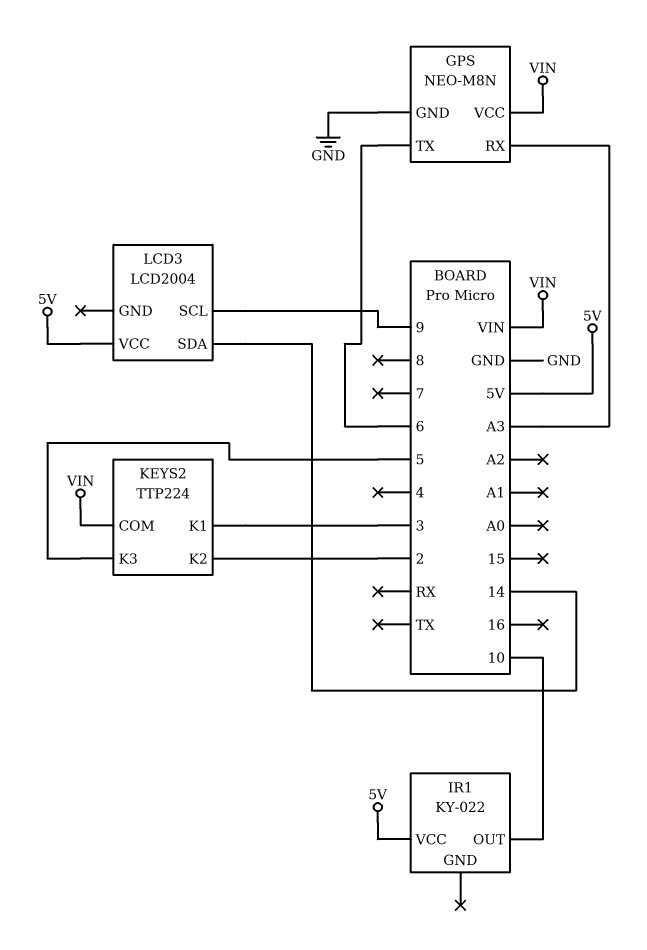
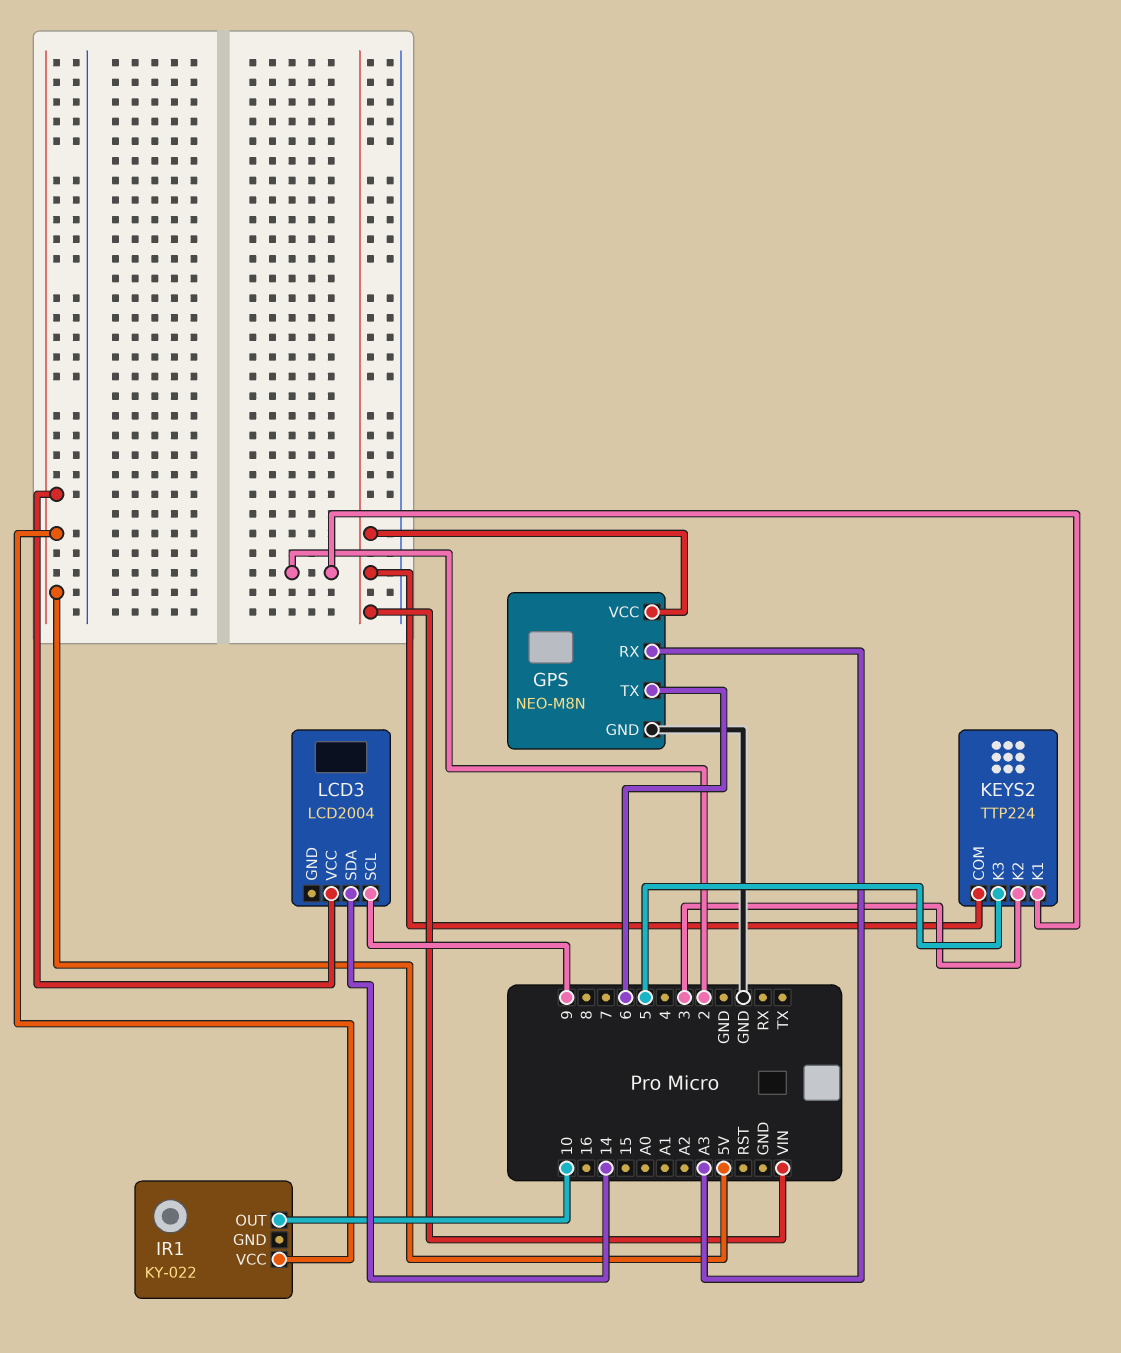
KEYS2 pin K1: 3 -> 2
KEYS2 pin K2: 2 -> 3

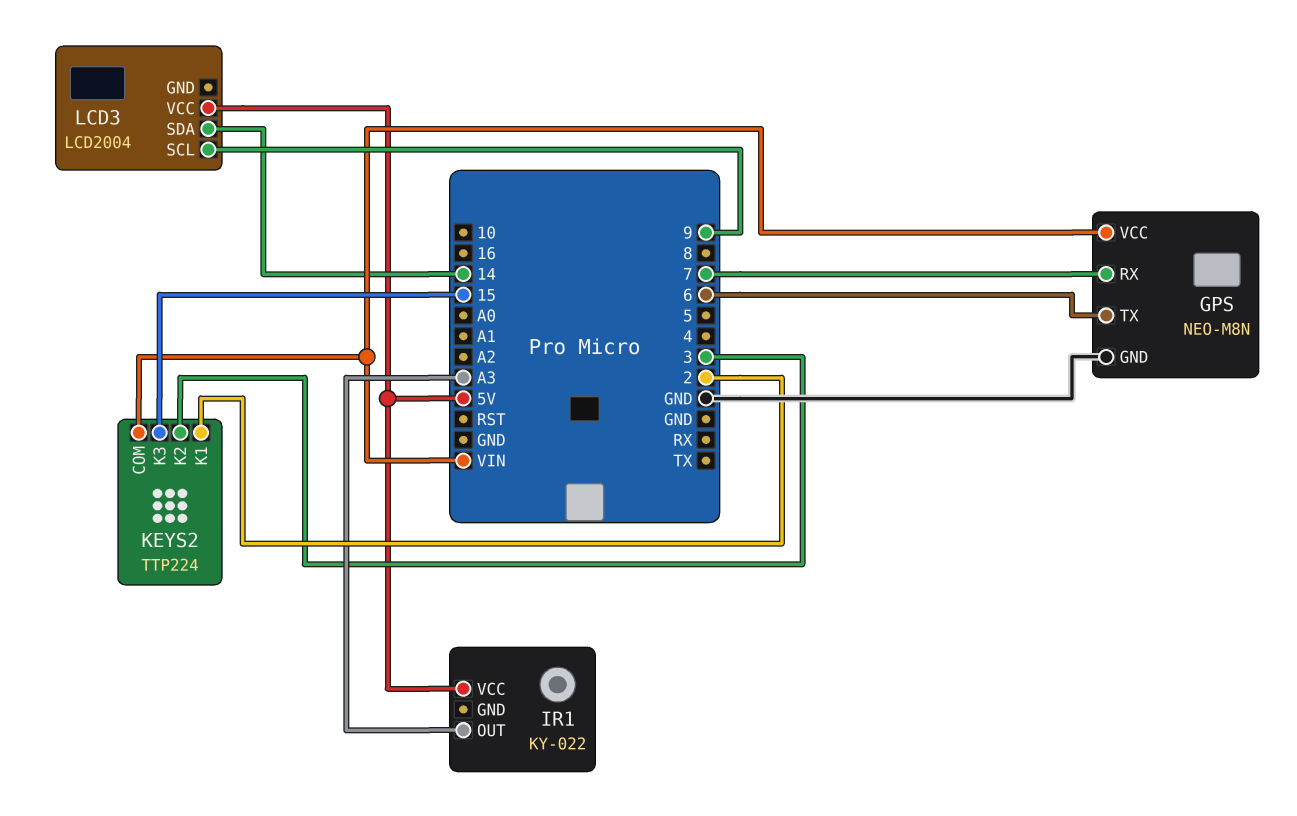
GPS pin RX: A3 -> 7
IR1 pin OUT: 10 -> A3
KEYS2 pin K3: 5 -> 15

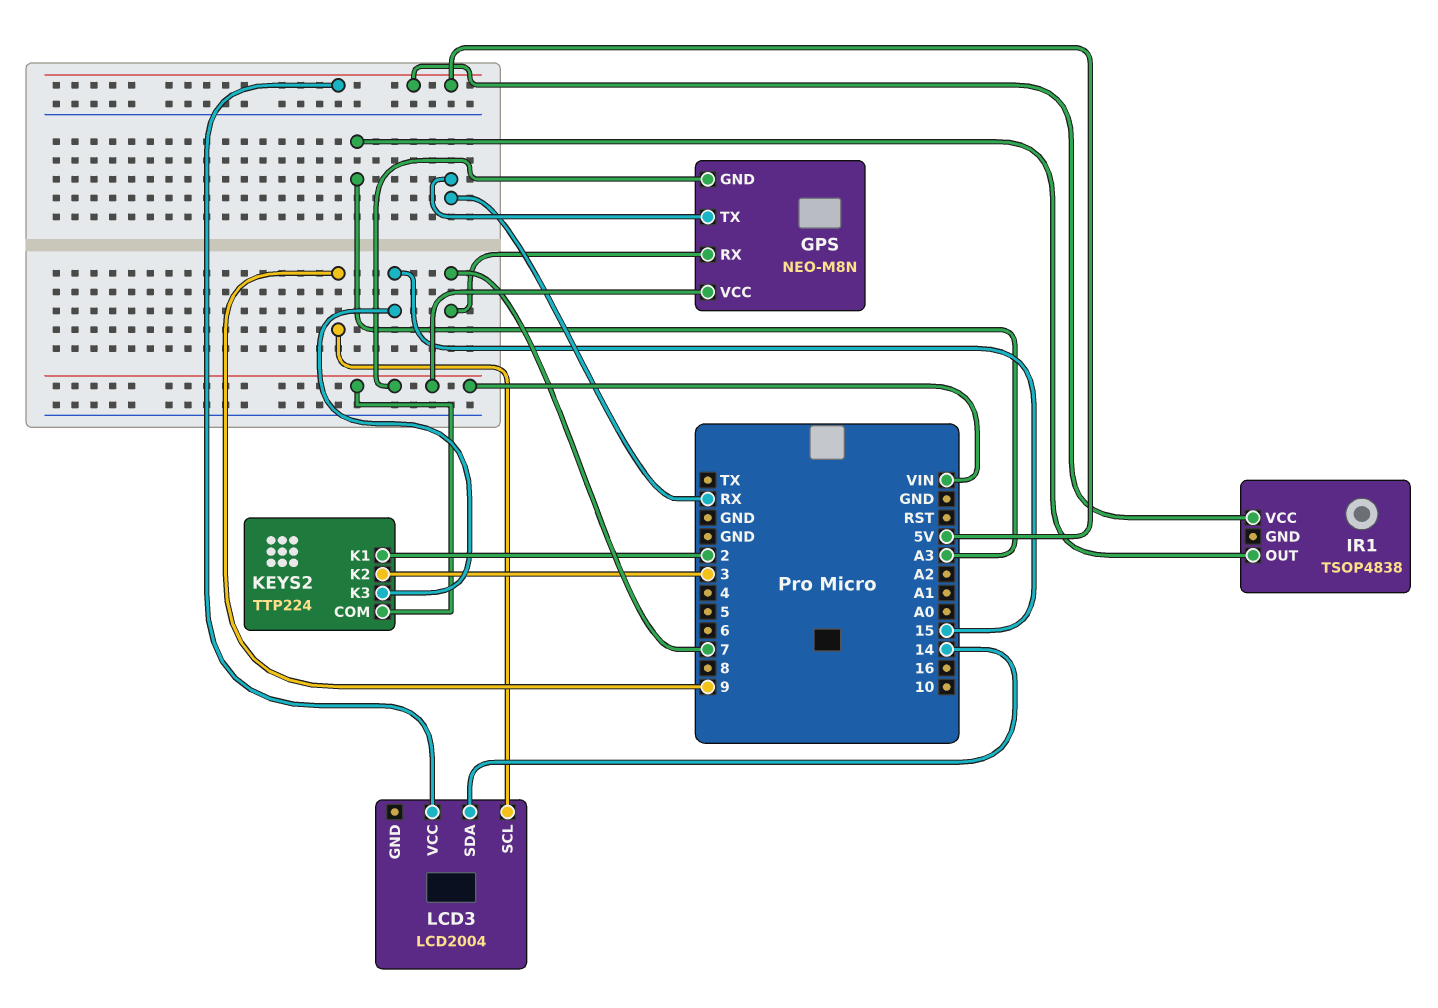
GPS pin GND: GND -> VIN
GPS pin TX: 6 -> RX
IR1: KY-022 -> TSOP4838

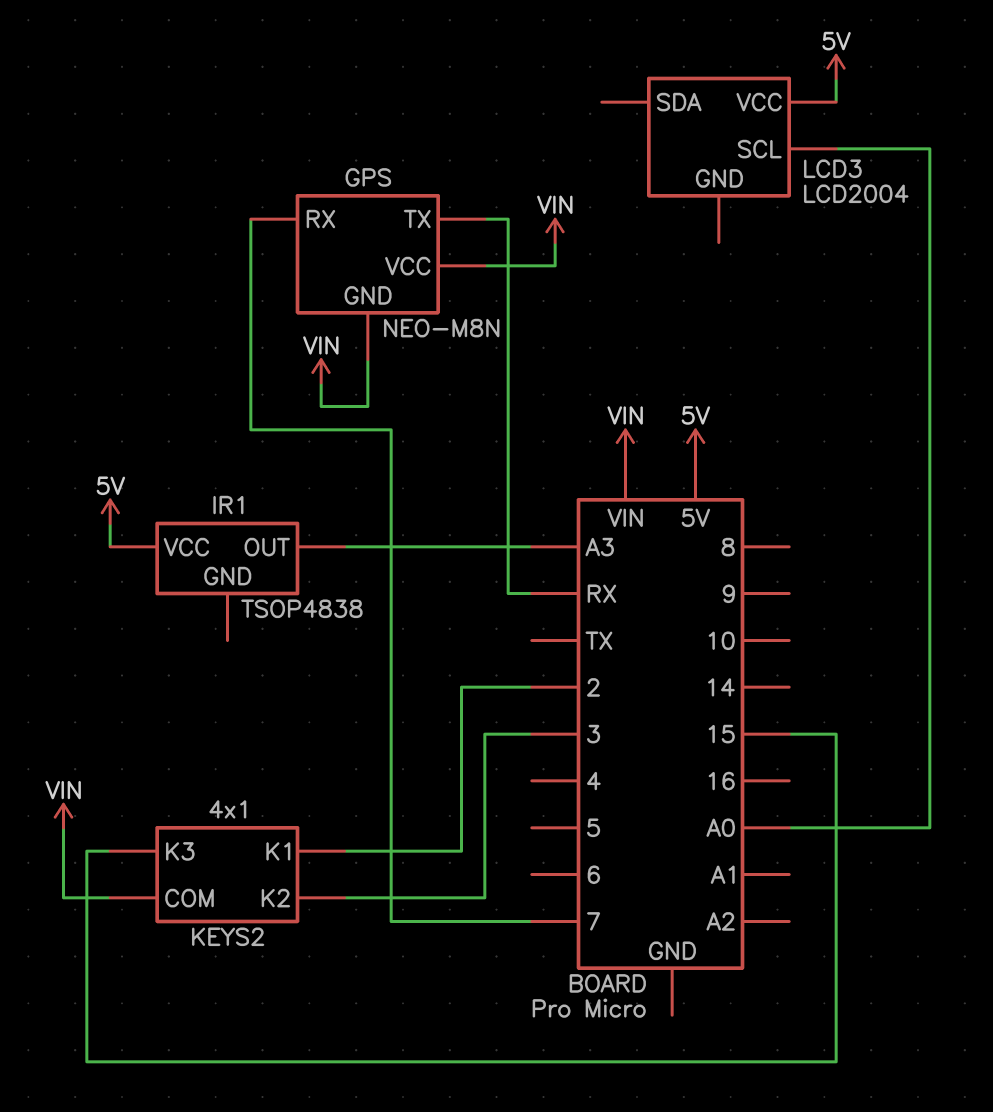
KEYS2: TTP224 -> 4x1
LCD3 pin SCL: 9 -> A0
LCD3 pin SDA: 14 -> none

